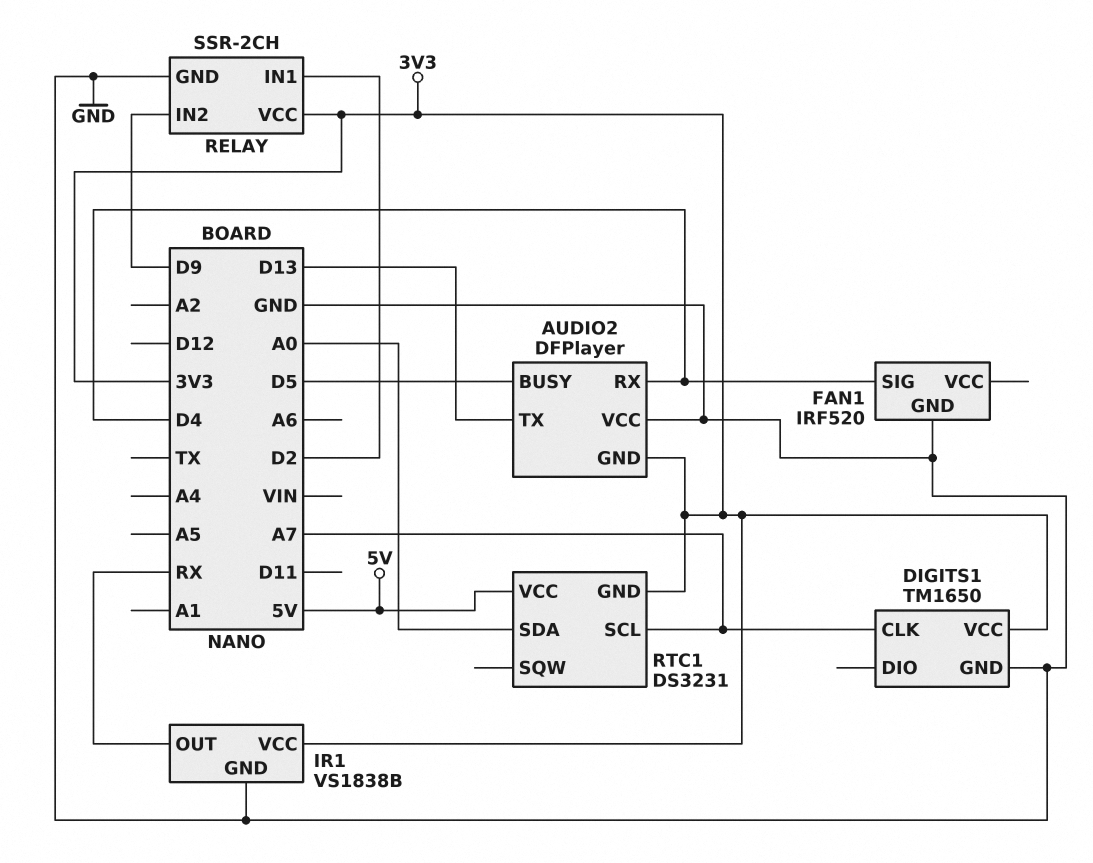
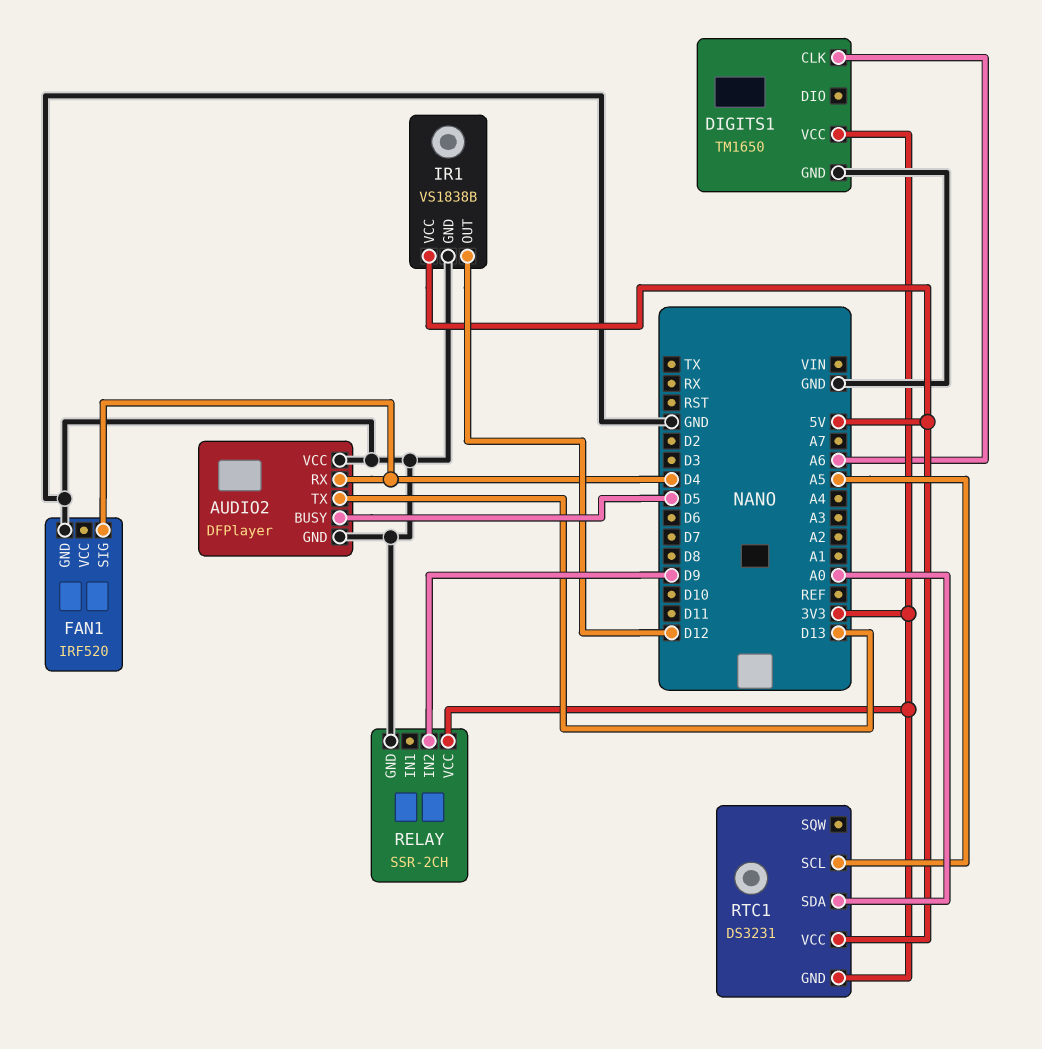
AUDIO2 pin GND: 3V3 -> GND
DIGITS1 pin CLK: A7 -> A6
IR1 pin OUT: RX -> D12
IR1 pin VCC: 3V3 -> 5V
RELAY pin IN1: D2 -> none
RTC1 pin SCL: A7 -> A5

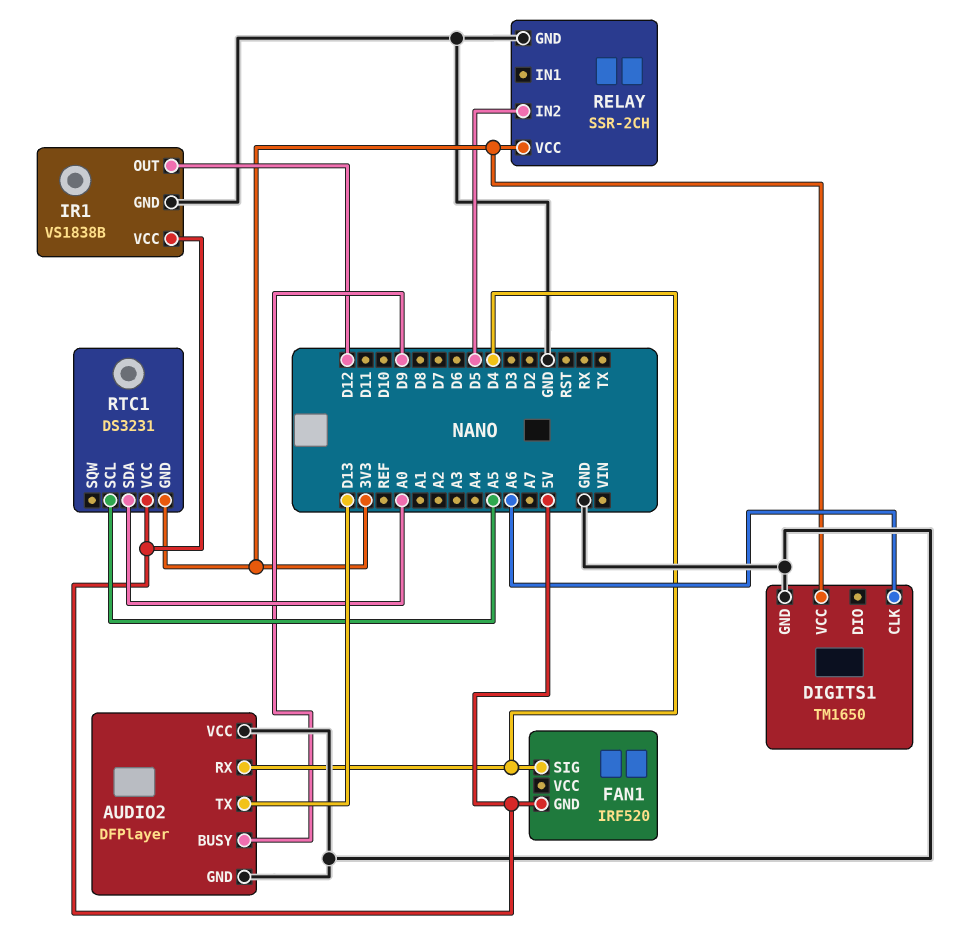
AUDIO2 pin BUSY: D5 -> D9
FAN1 pin GND: GND -> 5V
RELAY pin IN2: D9 -> D5

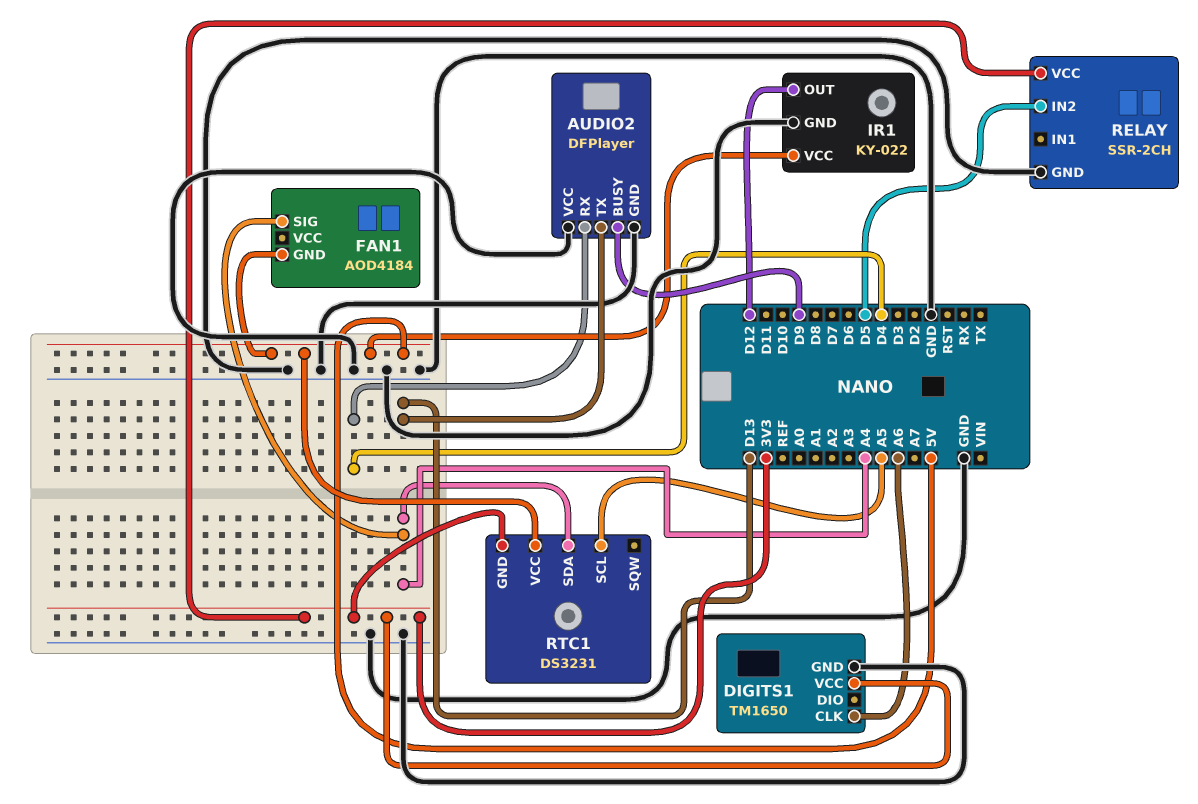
FAN1: IRF520 -> AOD4184
FAN1 pin SIG: D4 -> A4
IR1: VS1838B -> KY-022
RTC1 pin SDA: A0 -> A4

